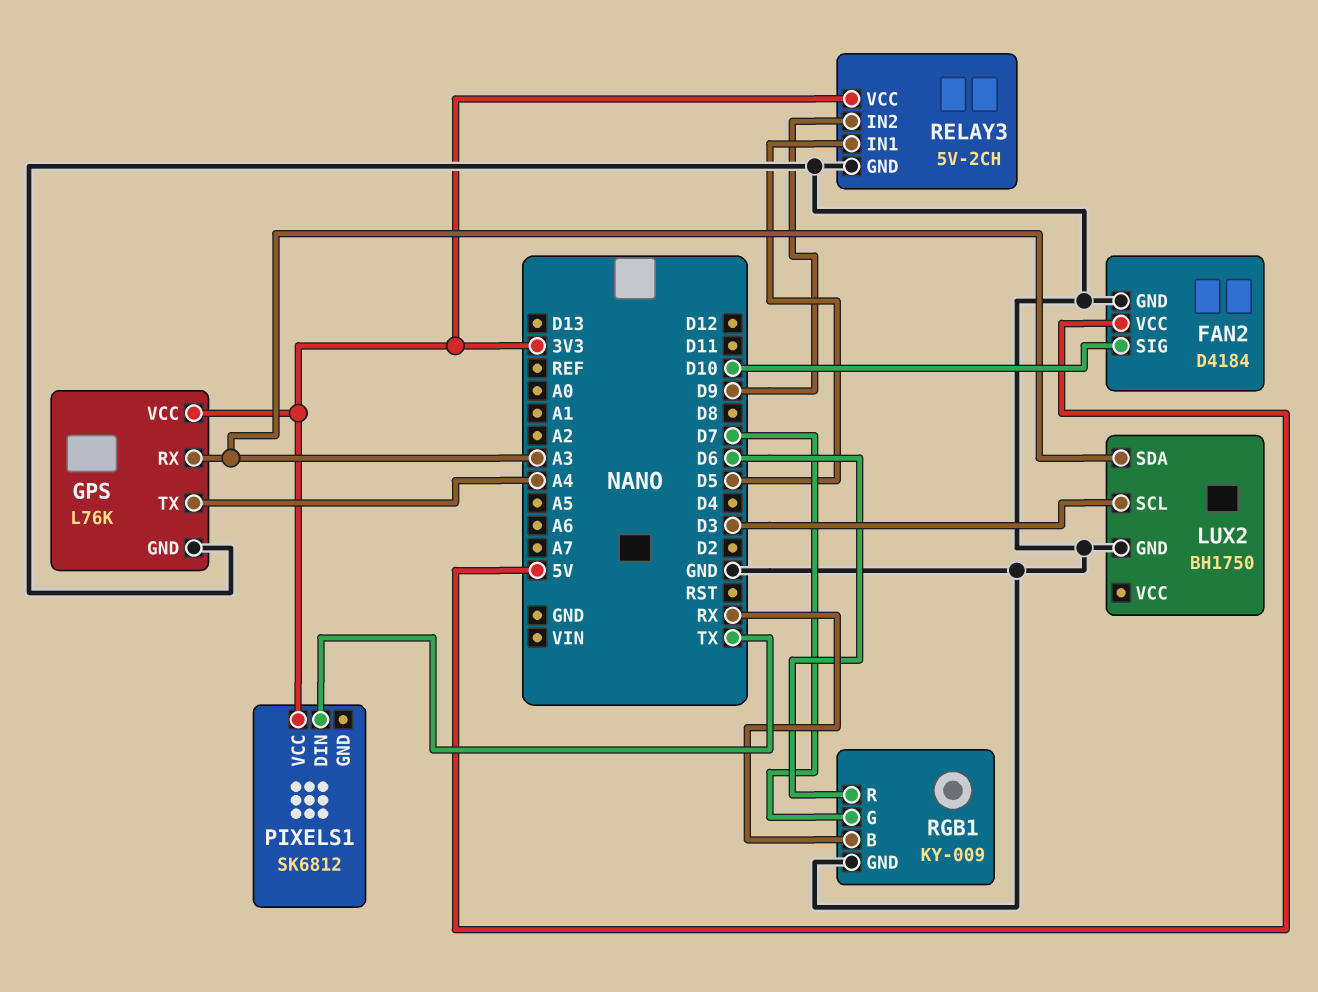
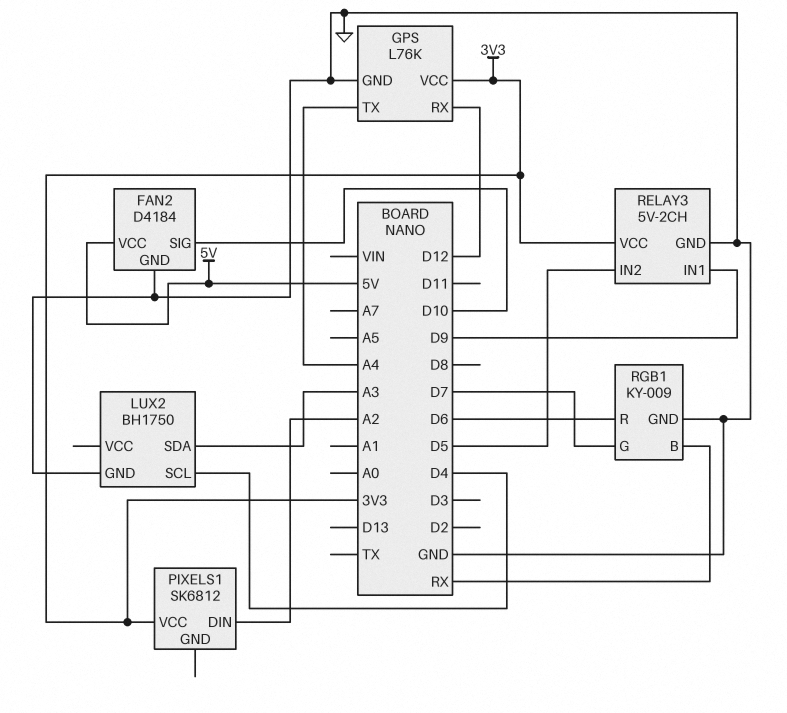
GPS pin RX: A3 -> D12
LUX2 pin SCL: D3 -> D4
PIXELS1 pin DIN: TX -> A2
RELAY3 pin IN1: D5 -> D9
RELAY3 pin IN2: D9 -> D5

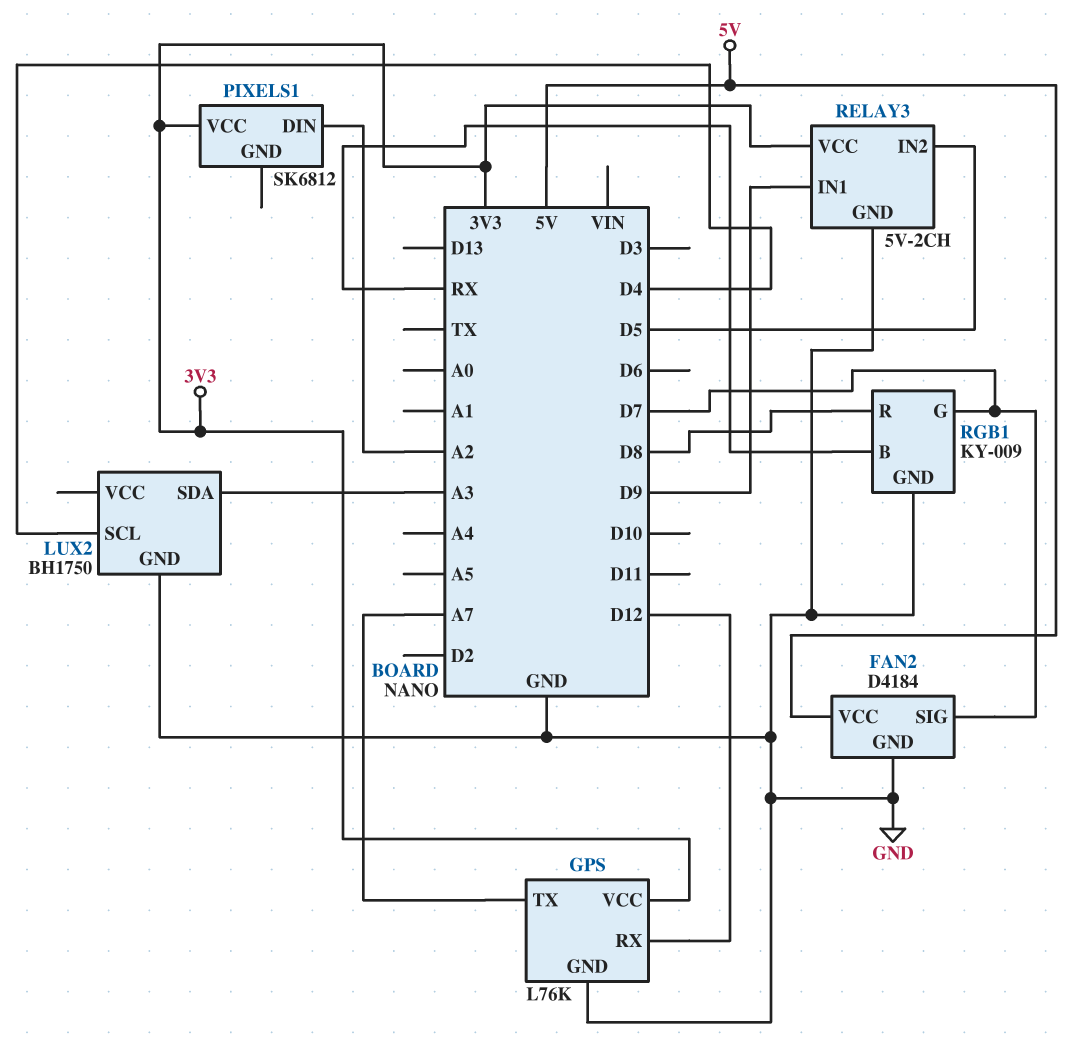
FAN2 pin SIG: D10 -> D7
GPS pin TX: A4 -> A7
RGB1 pin R: D6 -> D8

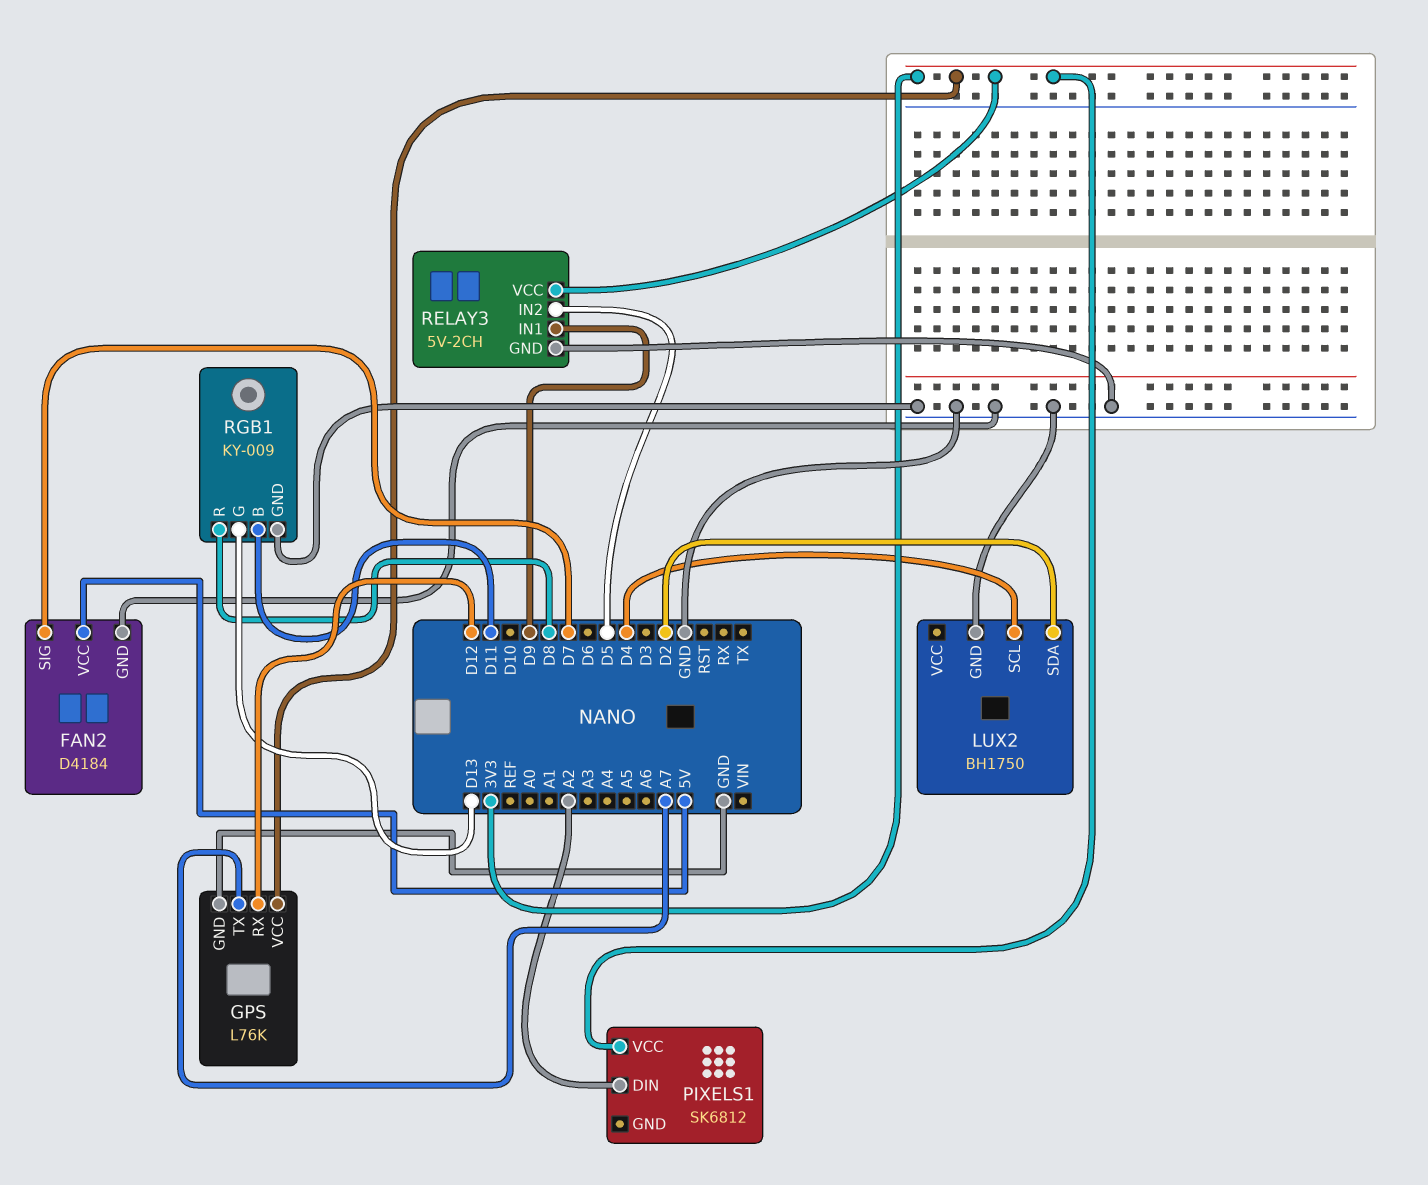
LUX2 pin SDA: A3 -> D2
RGB1 pin B: RX -> D11
RGB1 pin G: D7 -> D13

